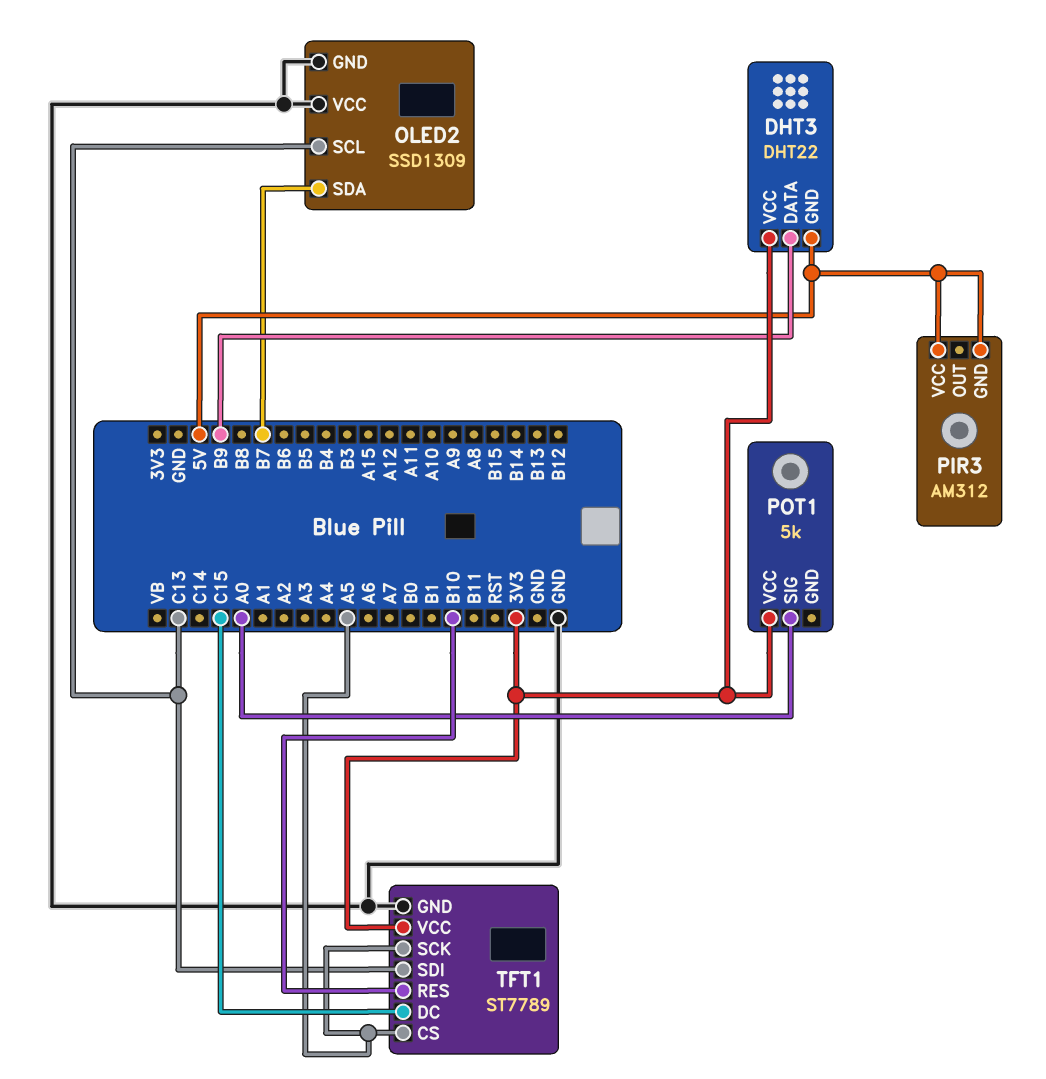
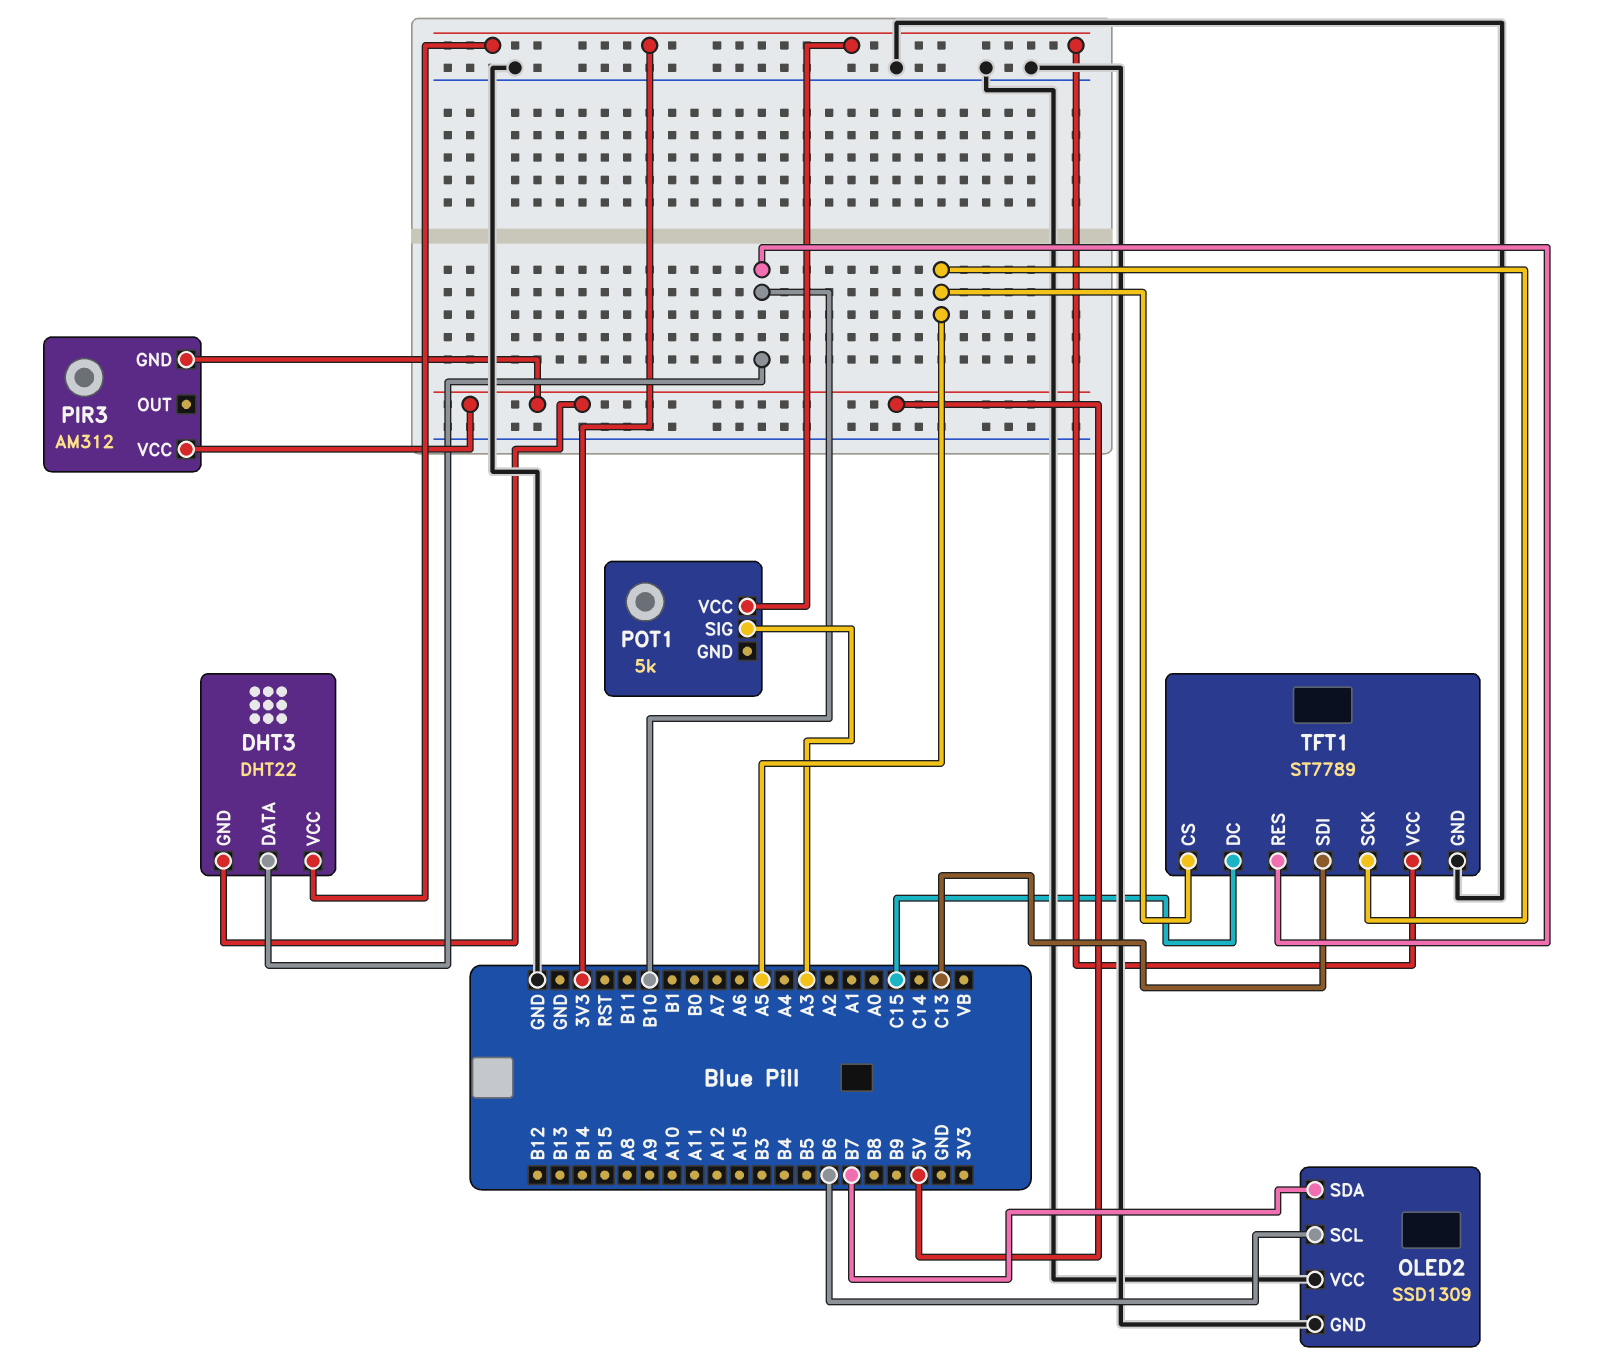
DHT3 pin DATA: B9 -> B10
OLED2 pin SCL: C13 -> B6
POT1 pin SIG: A0 -> A3

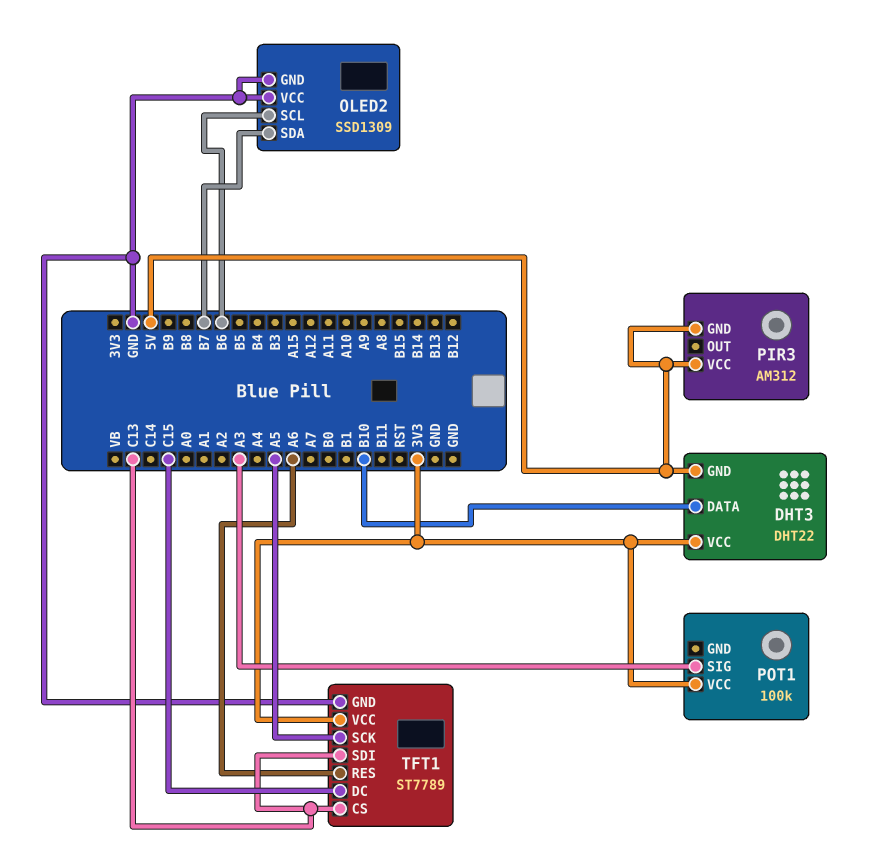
POT1: 5k -> 100k
TFT1 pin CS: A5 -> C13
TFT1 pin RES: B10 -> A6

